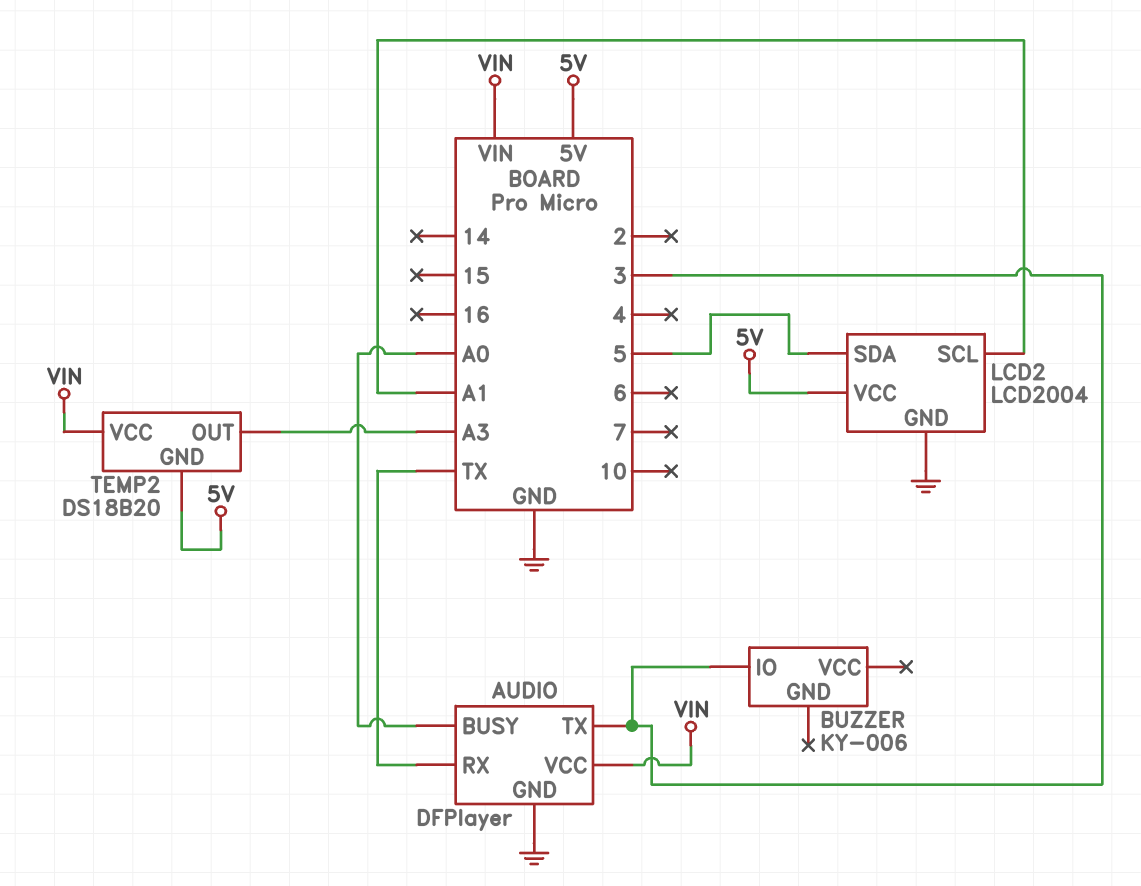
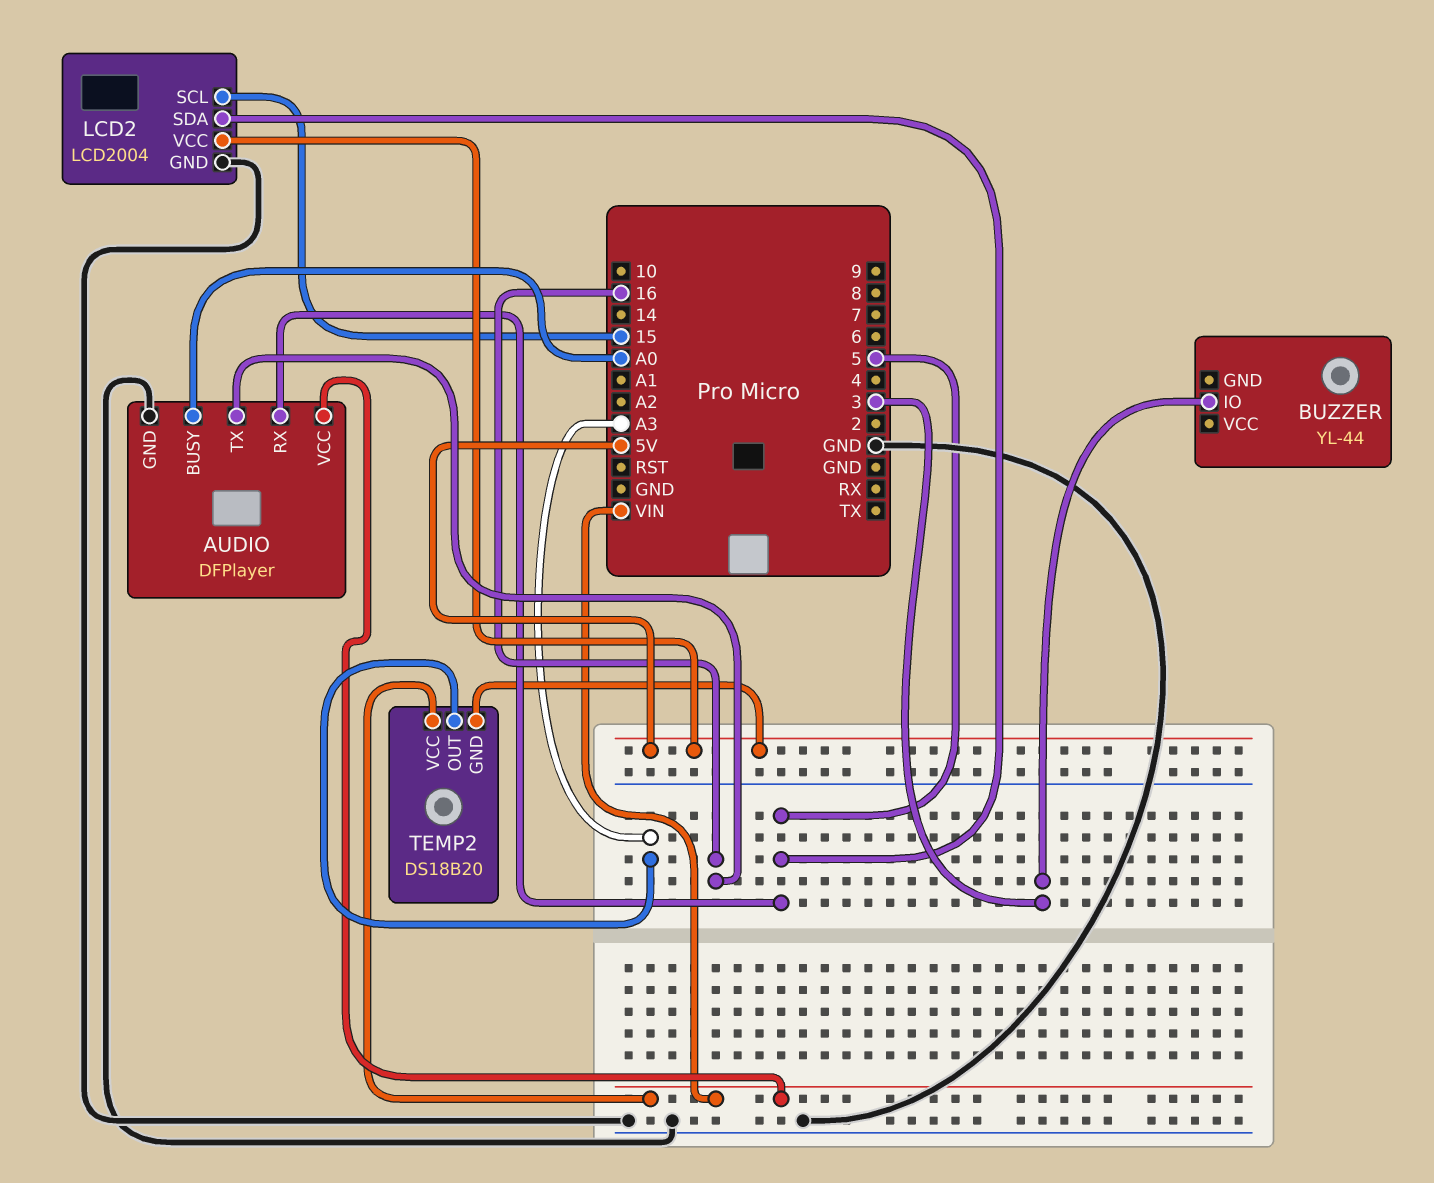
AUDIO pin RX: TX -> 5
AUDIO pin TX: 3 -> 16
BUZZER: KY-006 -> YL-44
LCD2 pin SCL: A1 -> 15

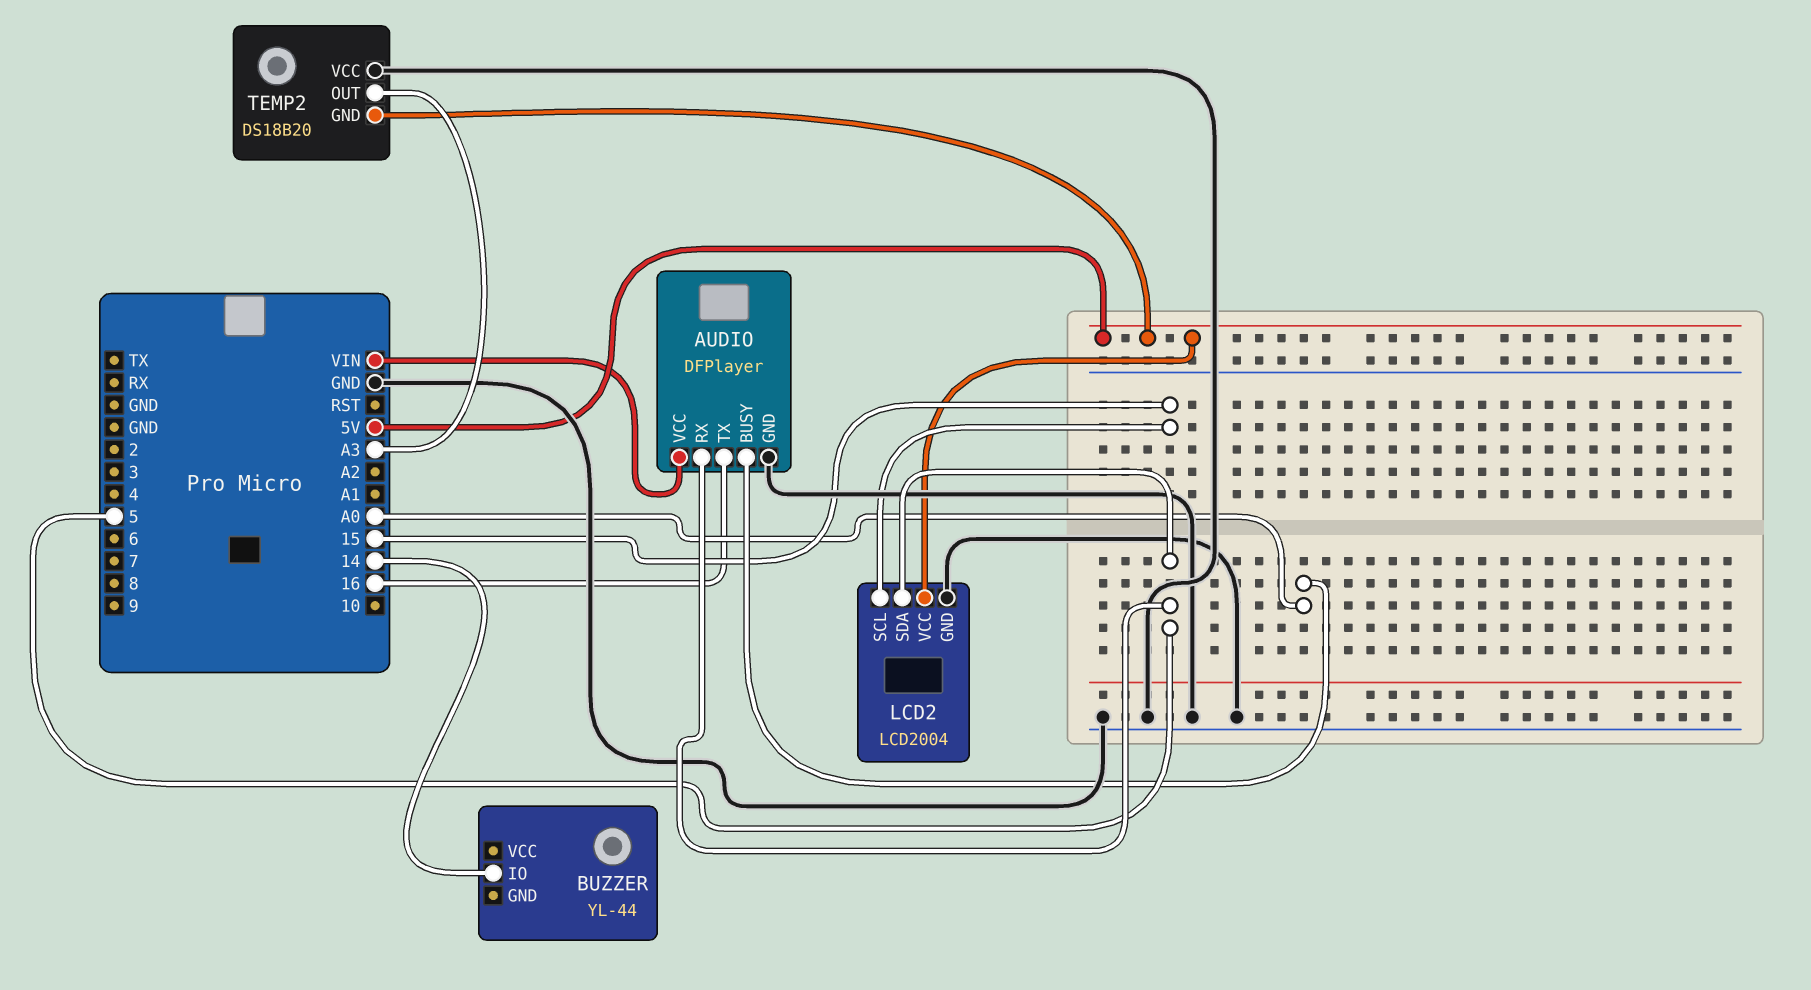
BUZZER pin IO: 3 -> 14
TEMP2 pin VCC: VIN -> GND

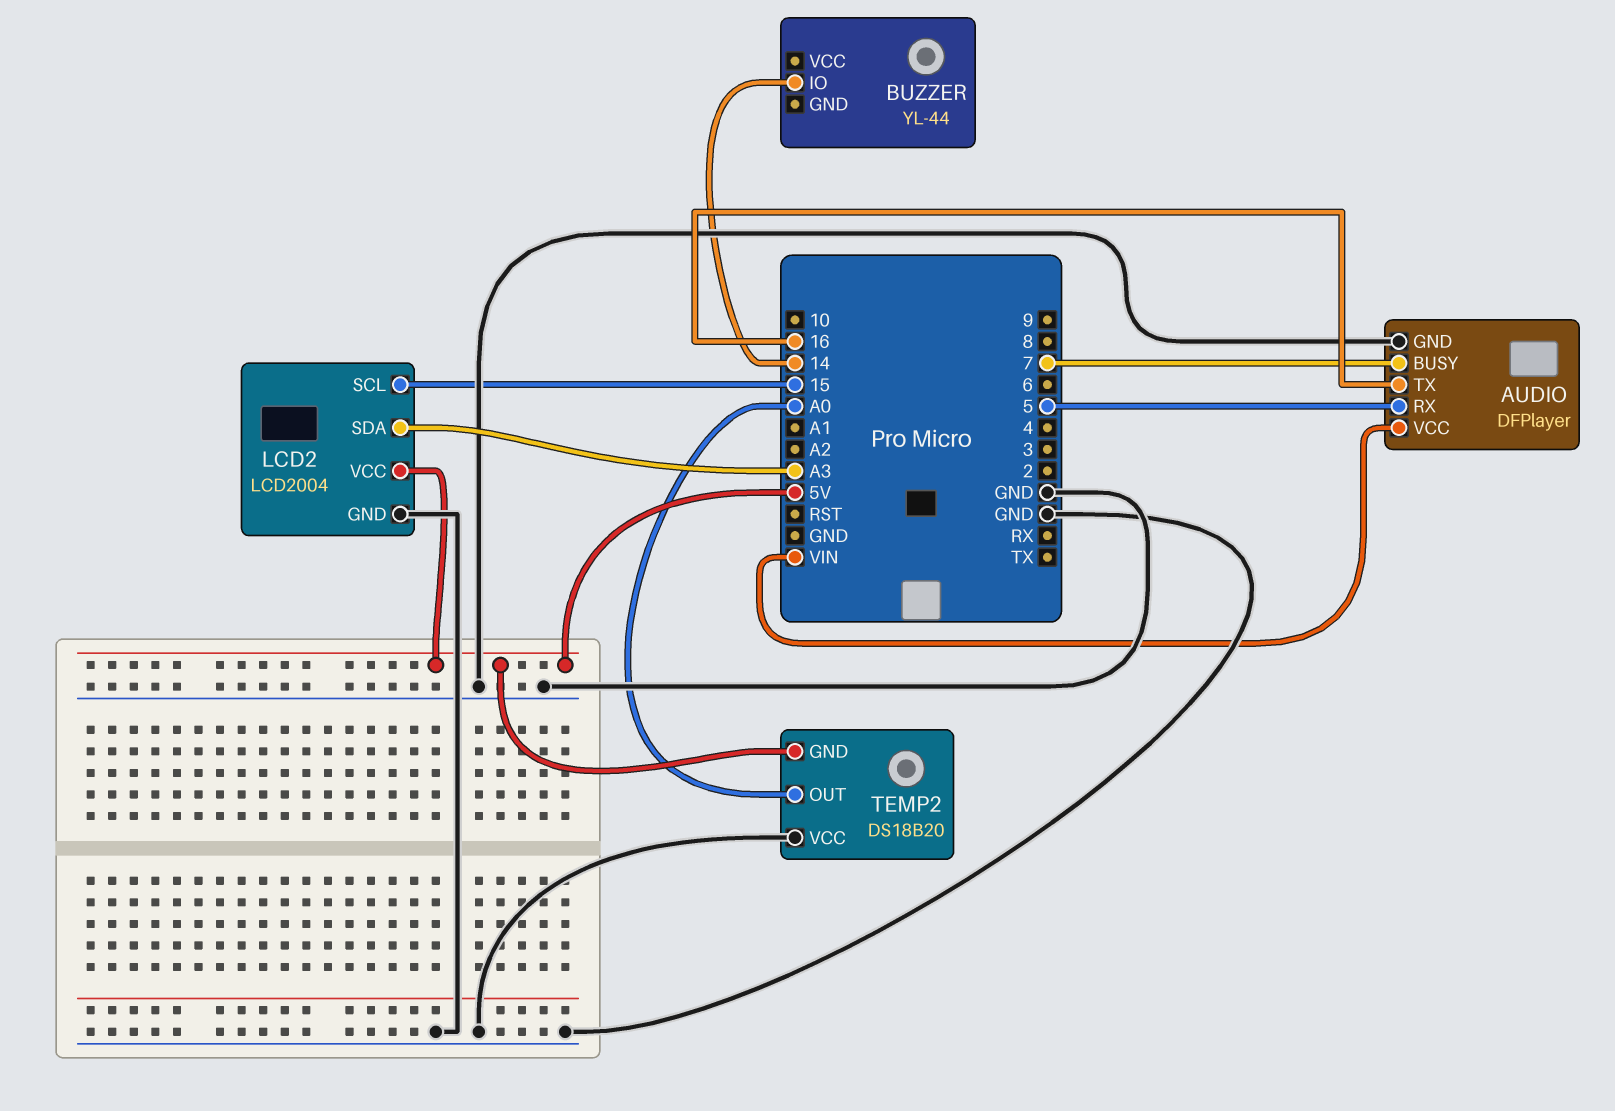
AUDIO pin BUSY: A0 -> 7
LCD2 pin SDA: 5 -> A3
TEMP2 pin OUT: A3 -> A0

